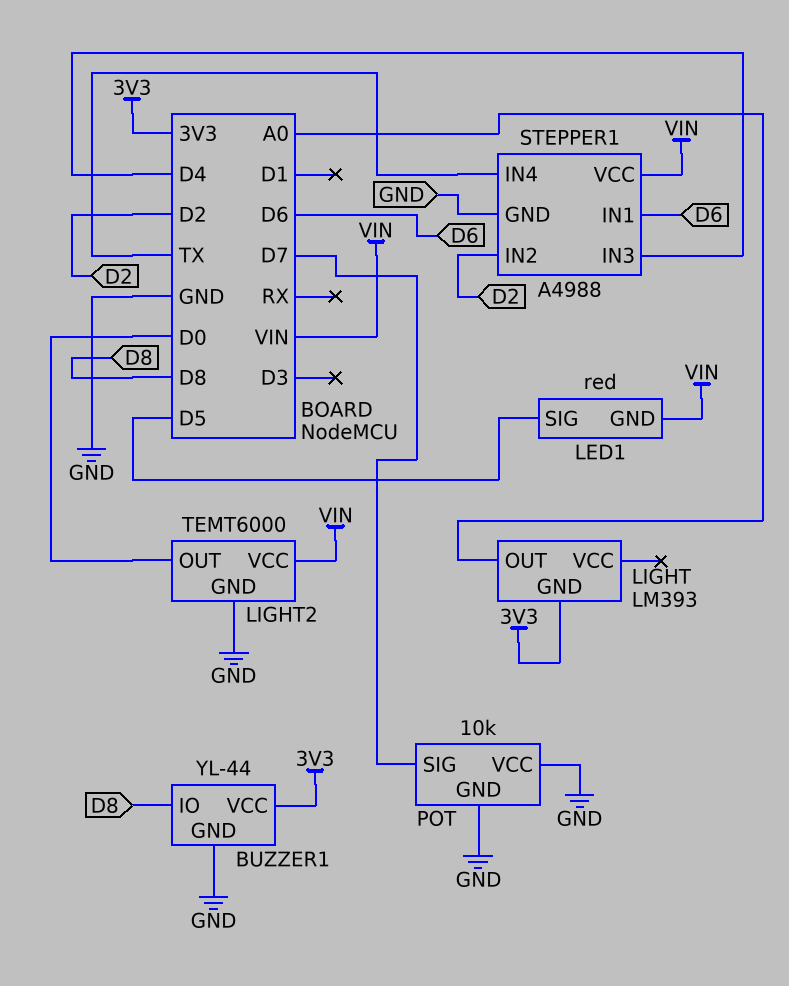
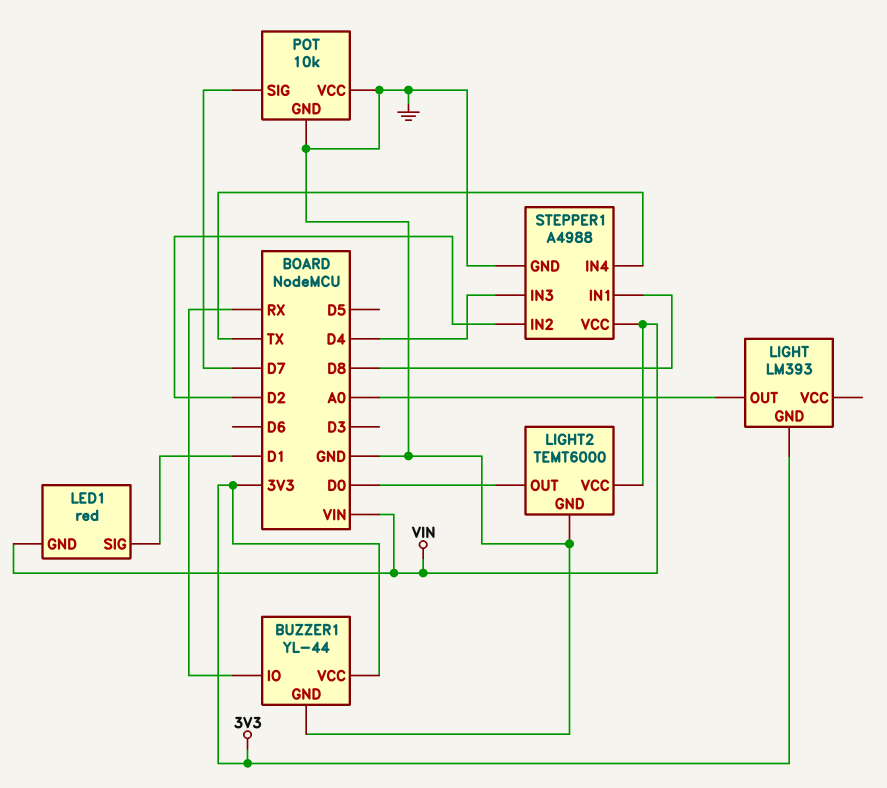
BUZZER1 pin IO: D8 -> RX
LED1 pin SIG: D5 -> D1
STEPPER1 pin IN1: D6 -> D8

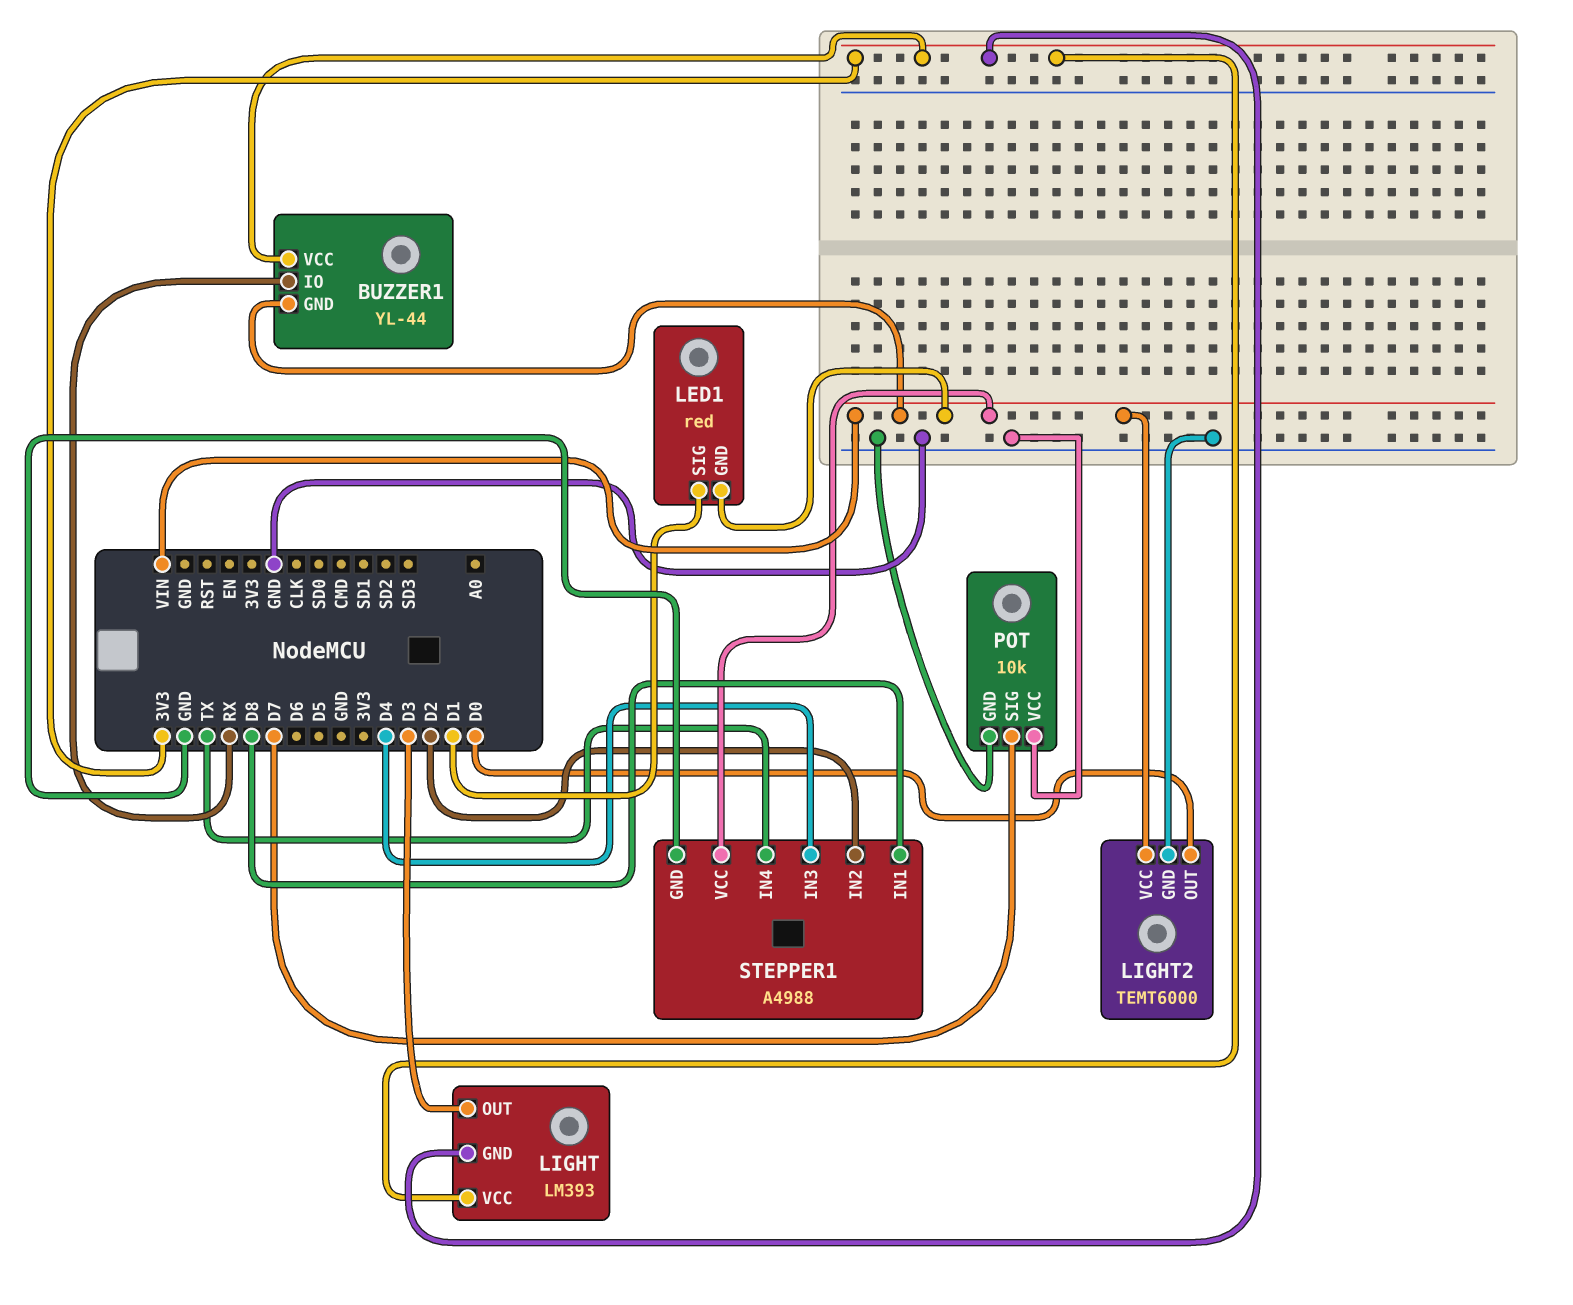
BUZZER1 pin GND: GND -> VIN
LIGHT pin OUT: A0 -> D3
LIGHT pin VCC: none -> 3V3

